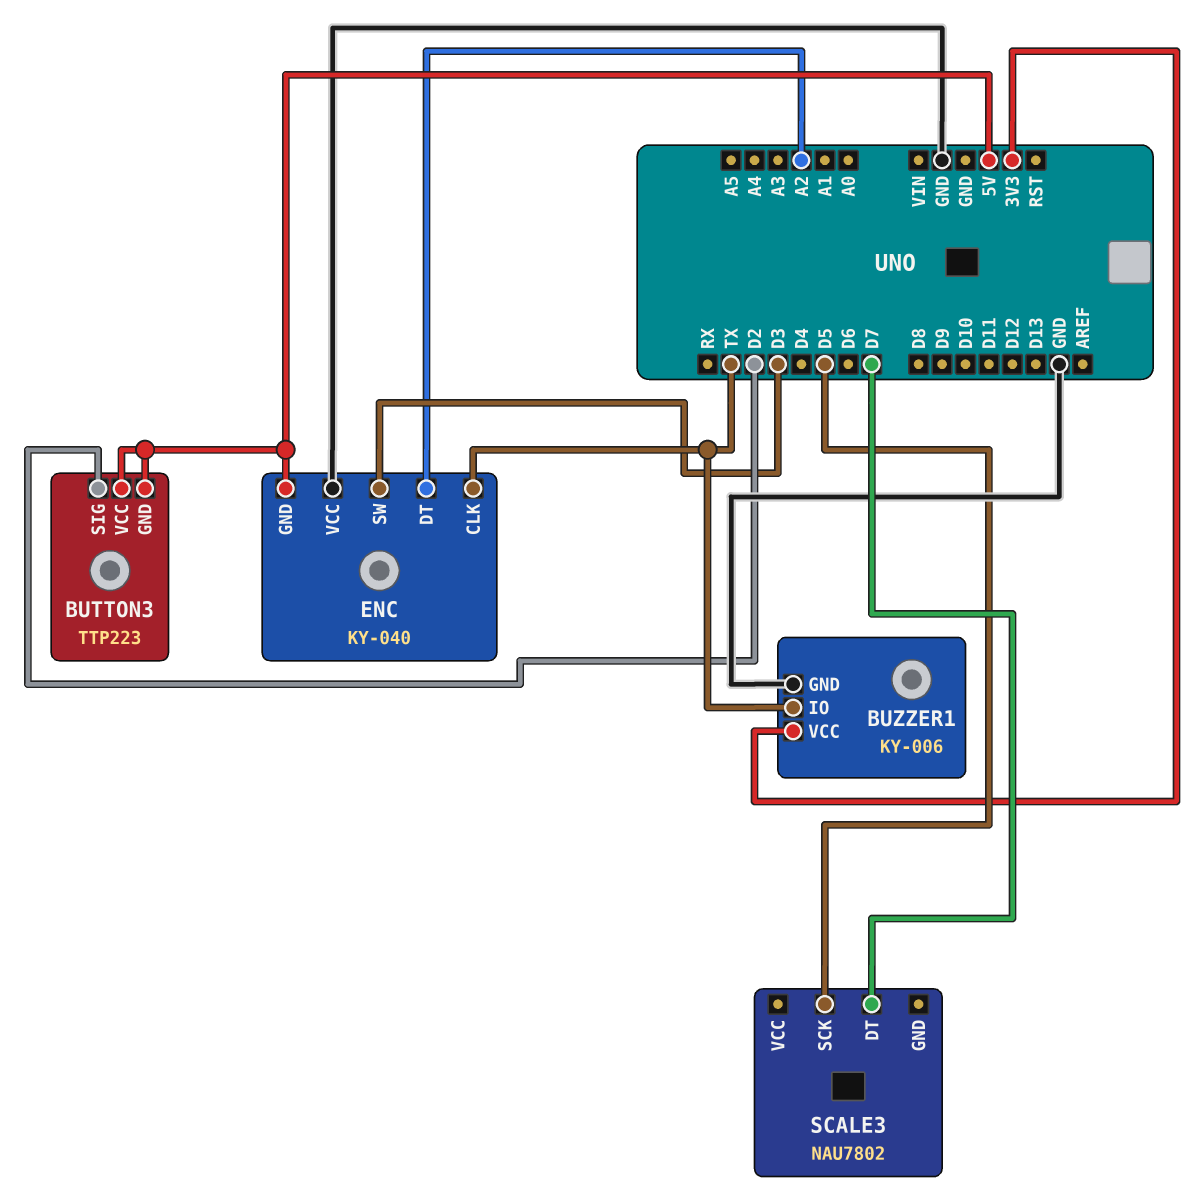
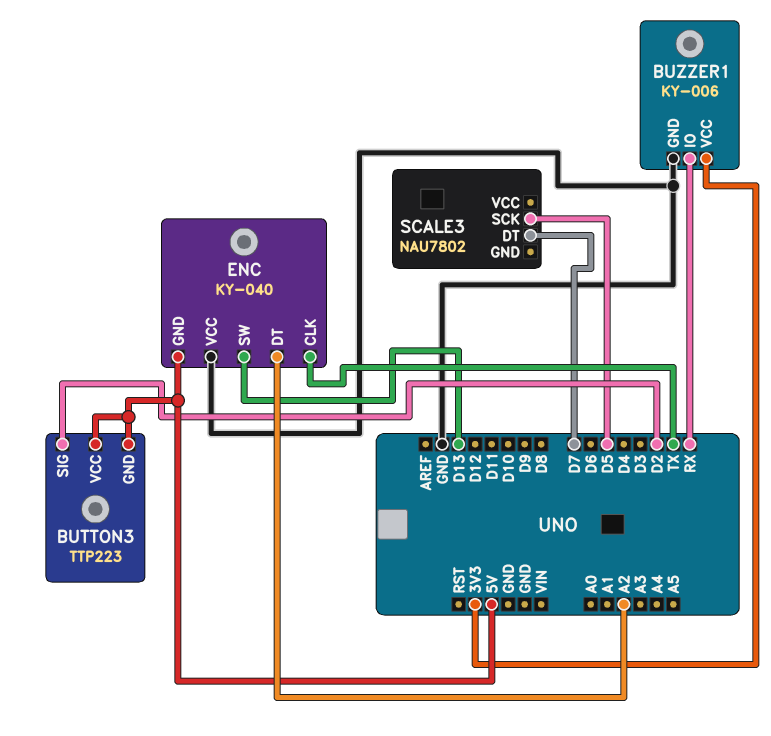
BUZZER1 pin IO: TX -> RX
ENC pin SW: D3 -> D13

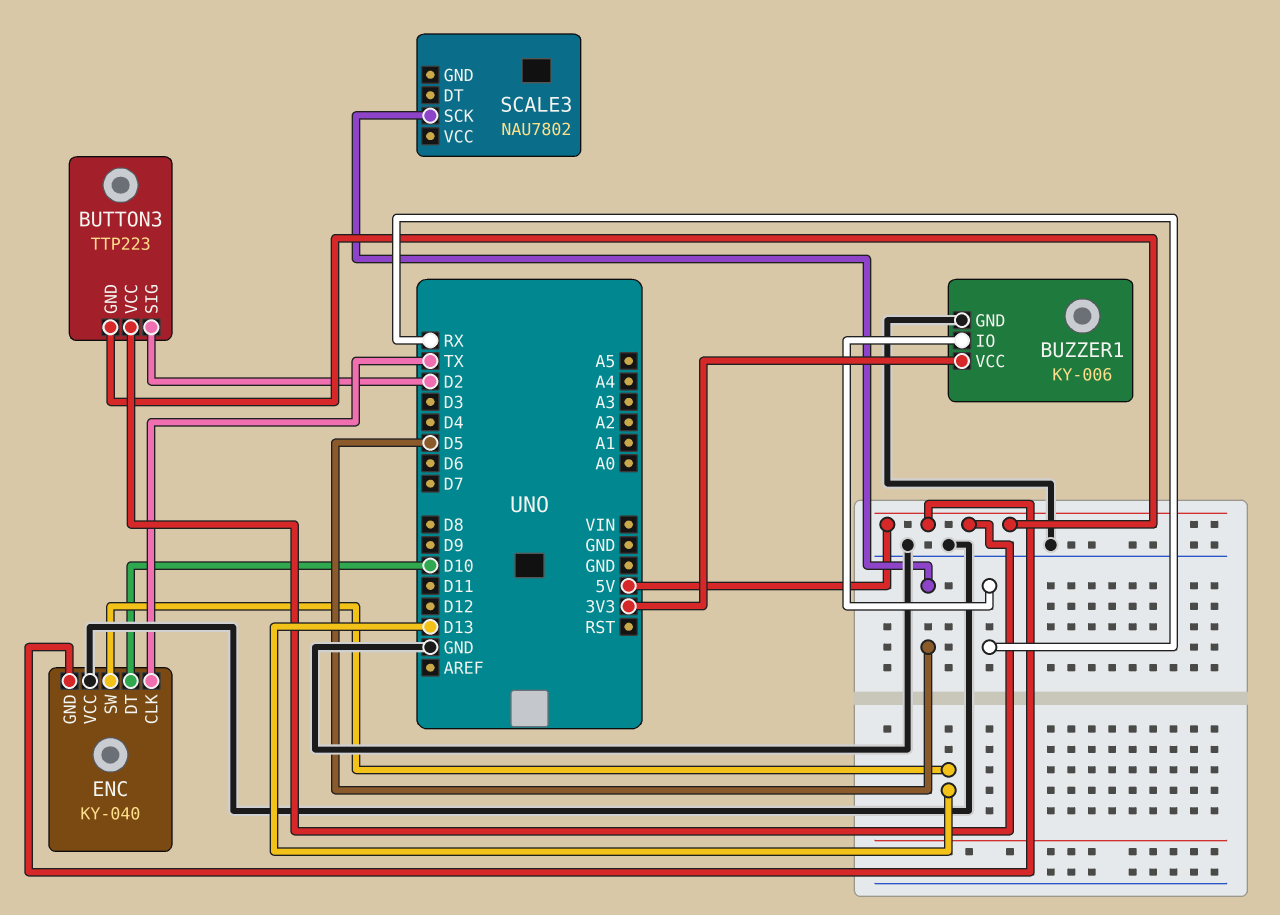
ENC pin DT: A2 -> D10
SCALE3 pin DT: D7 -> none

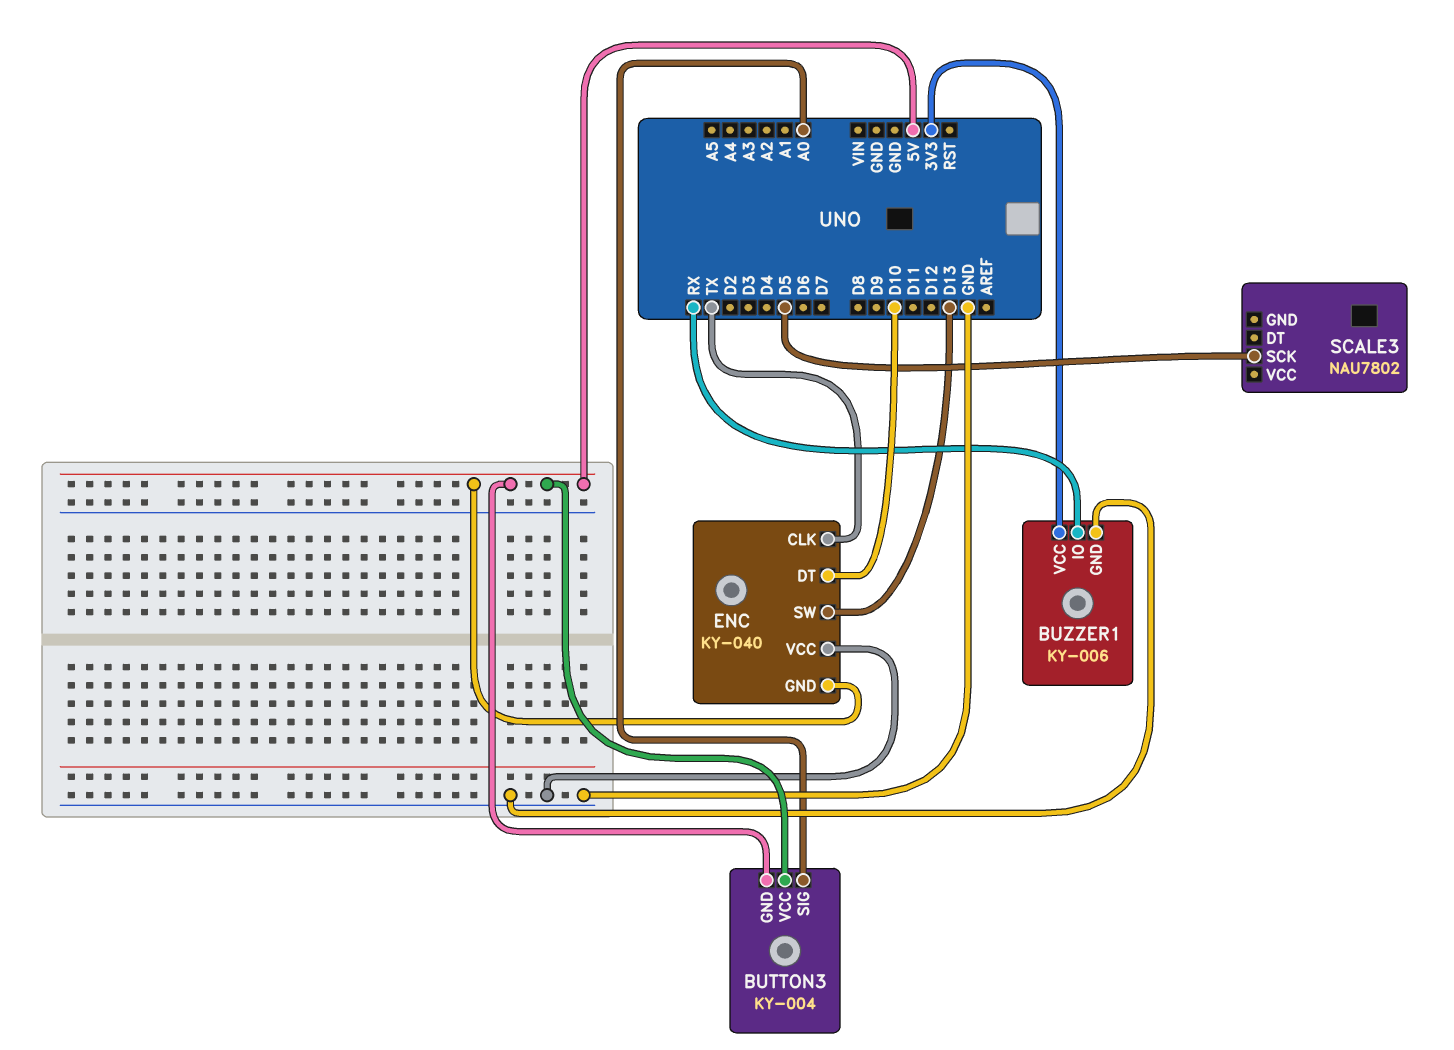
BUTTON3: TTP223 -> KY-004
BUTTON3 pin SIG: D2 -> A0

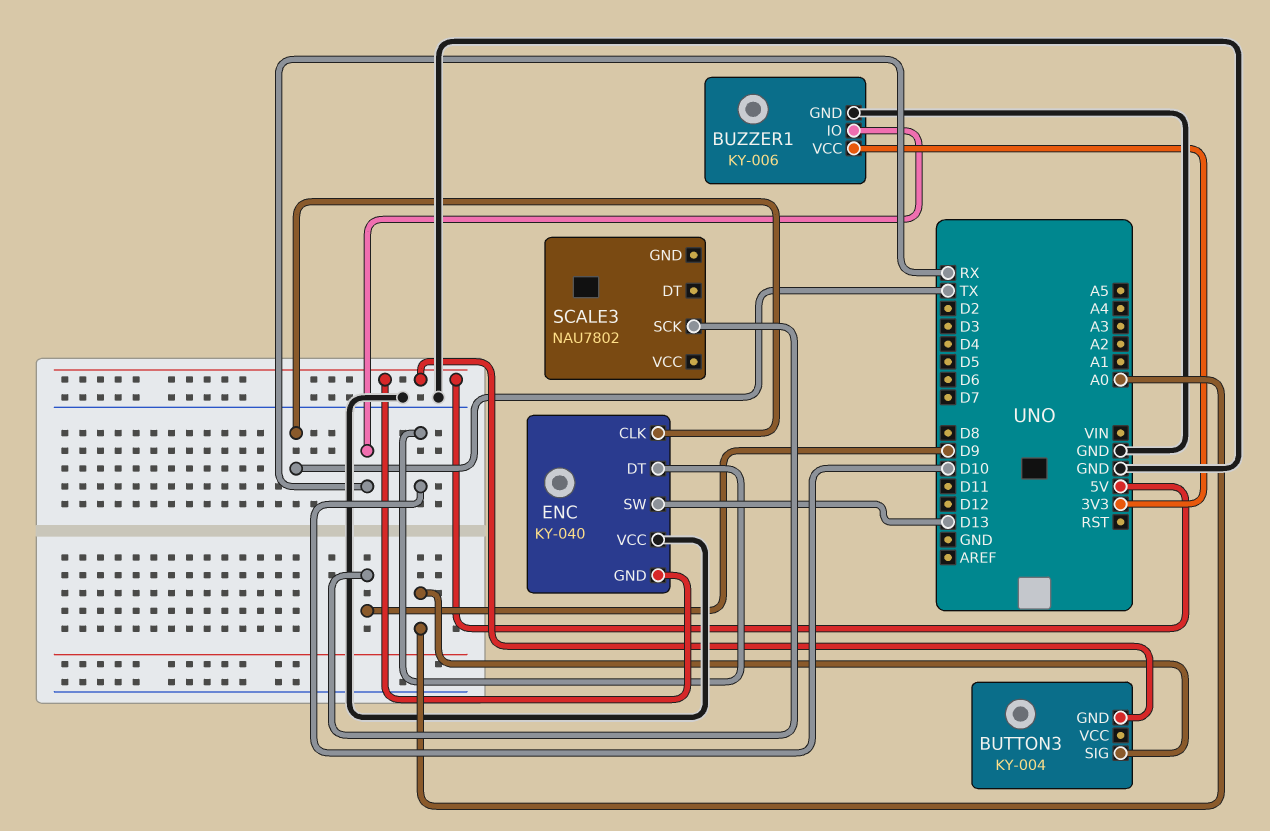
BUTTON3 pin VCC: 5V -> none
SCALE3 pin SCK: D5 -> D9

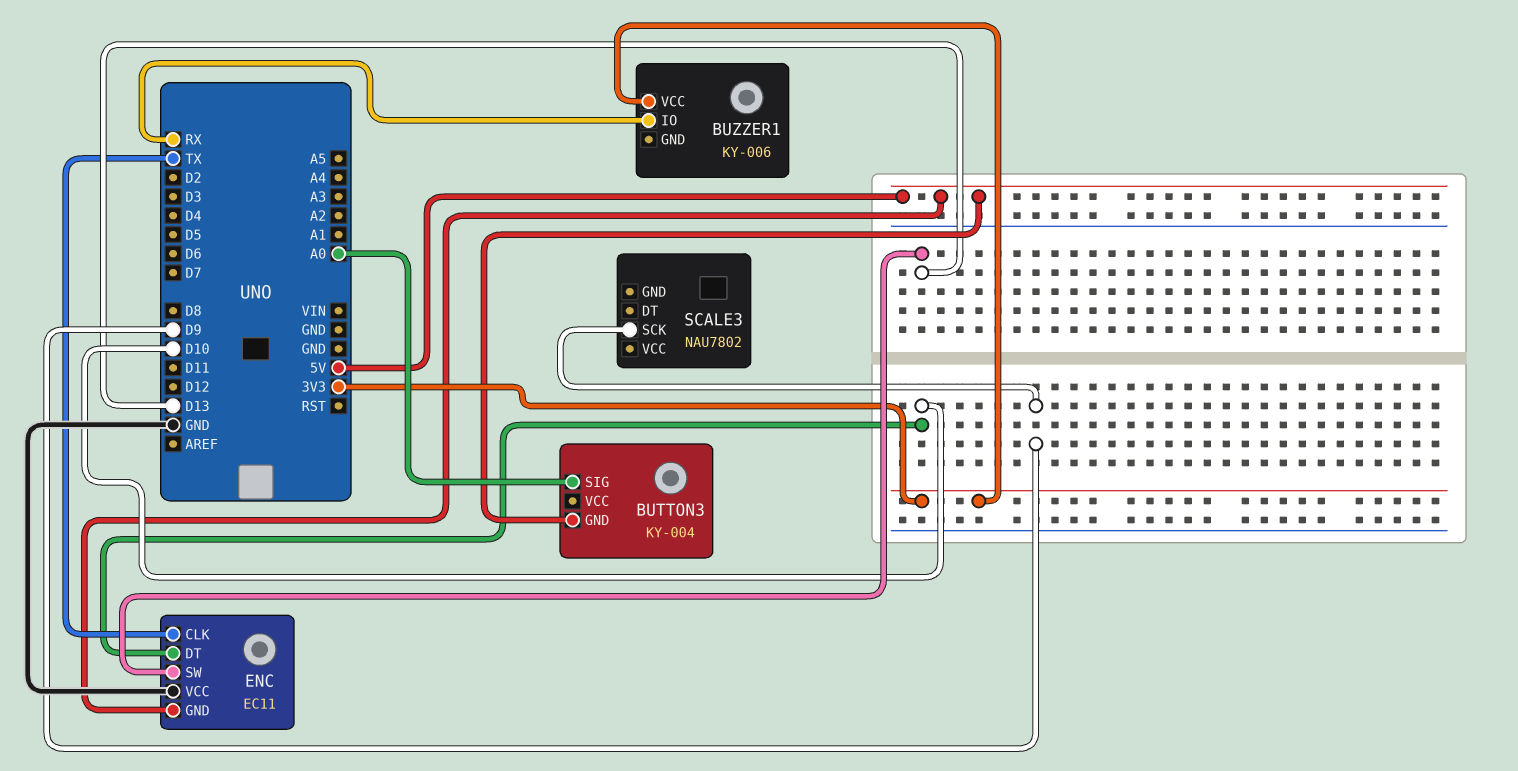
BUZZER1 pin GND: GND -> none
ENC: KY-040 -> EC11

